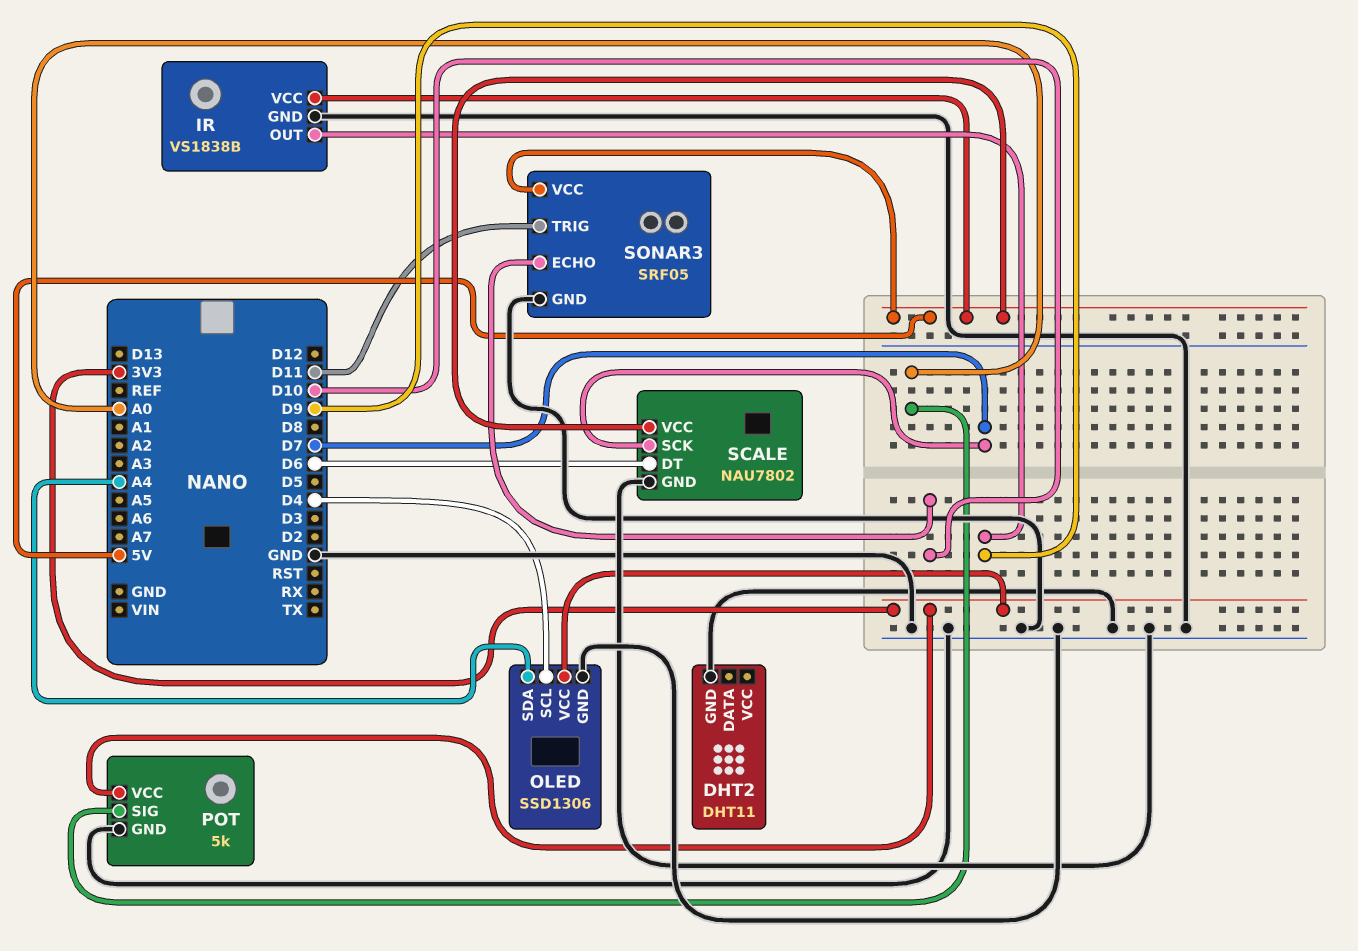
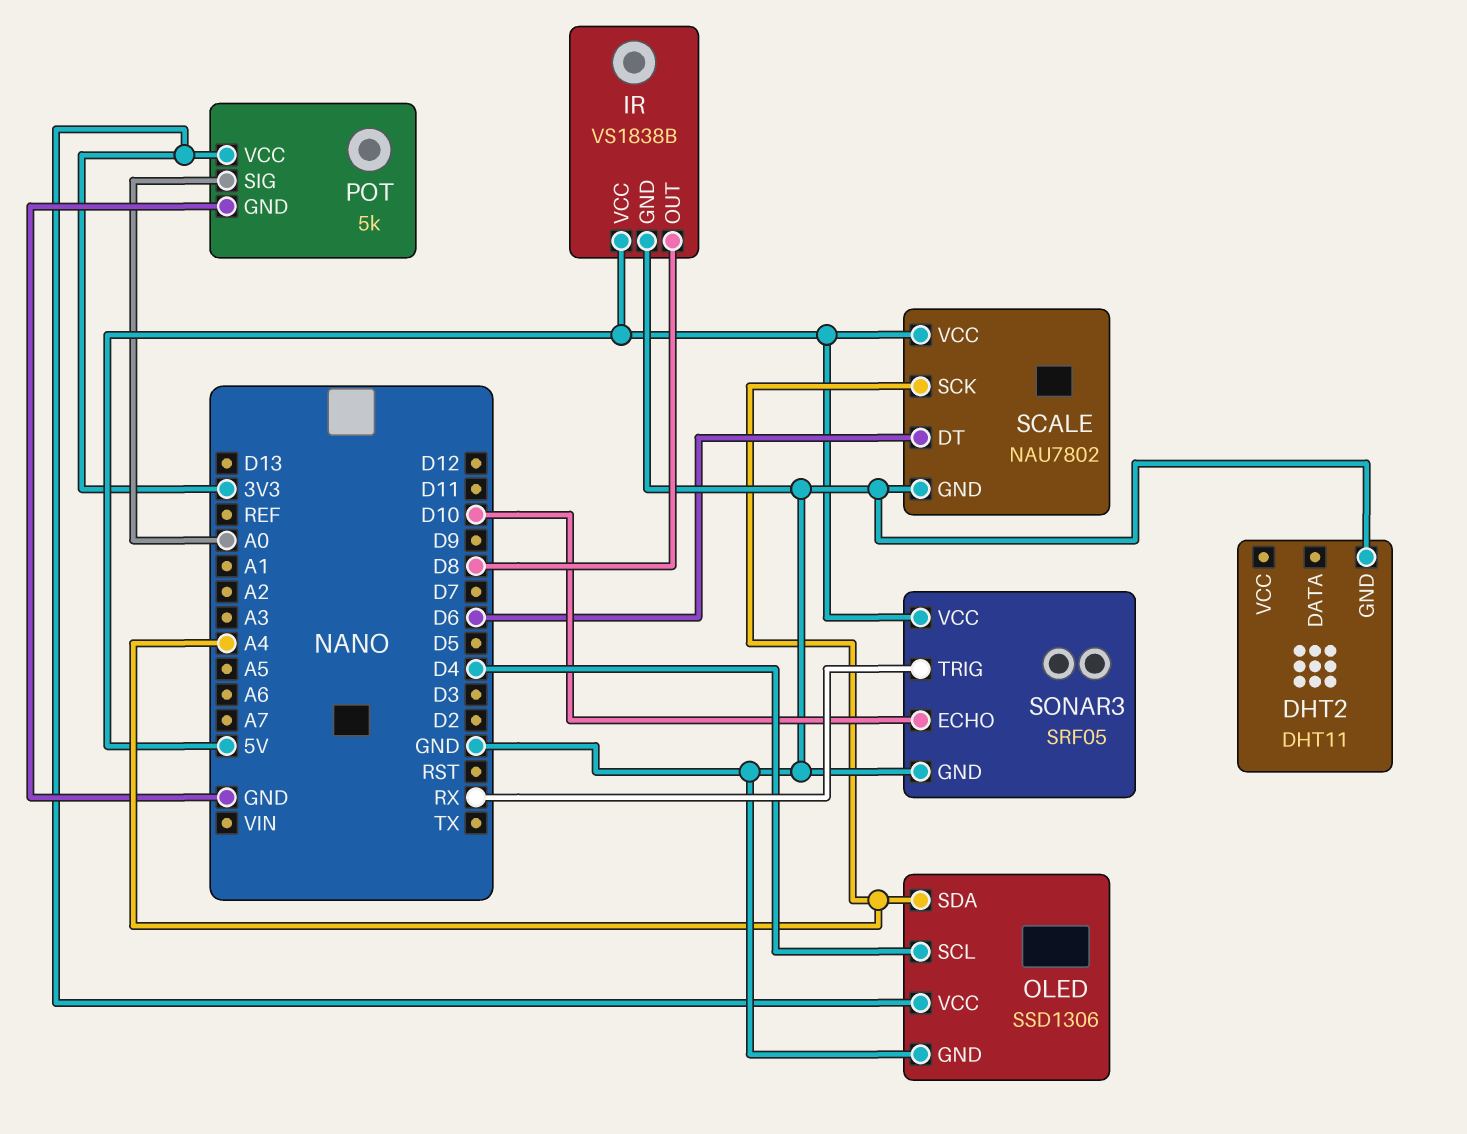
IR pin OUT: D9 -> D8
SCALE pin SCK: D7 -> A4
SONAR3 pin TRIG: D11 -> RX

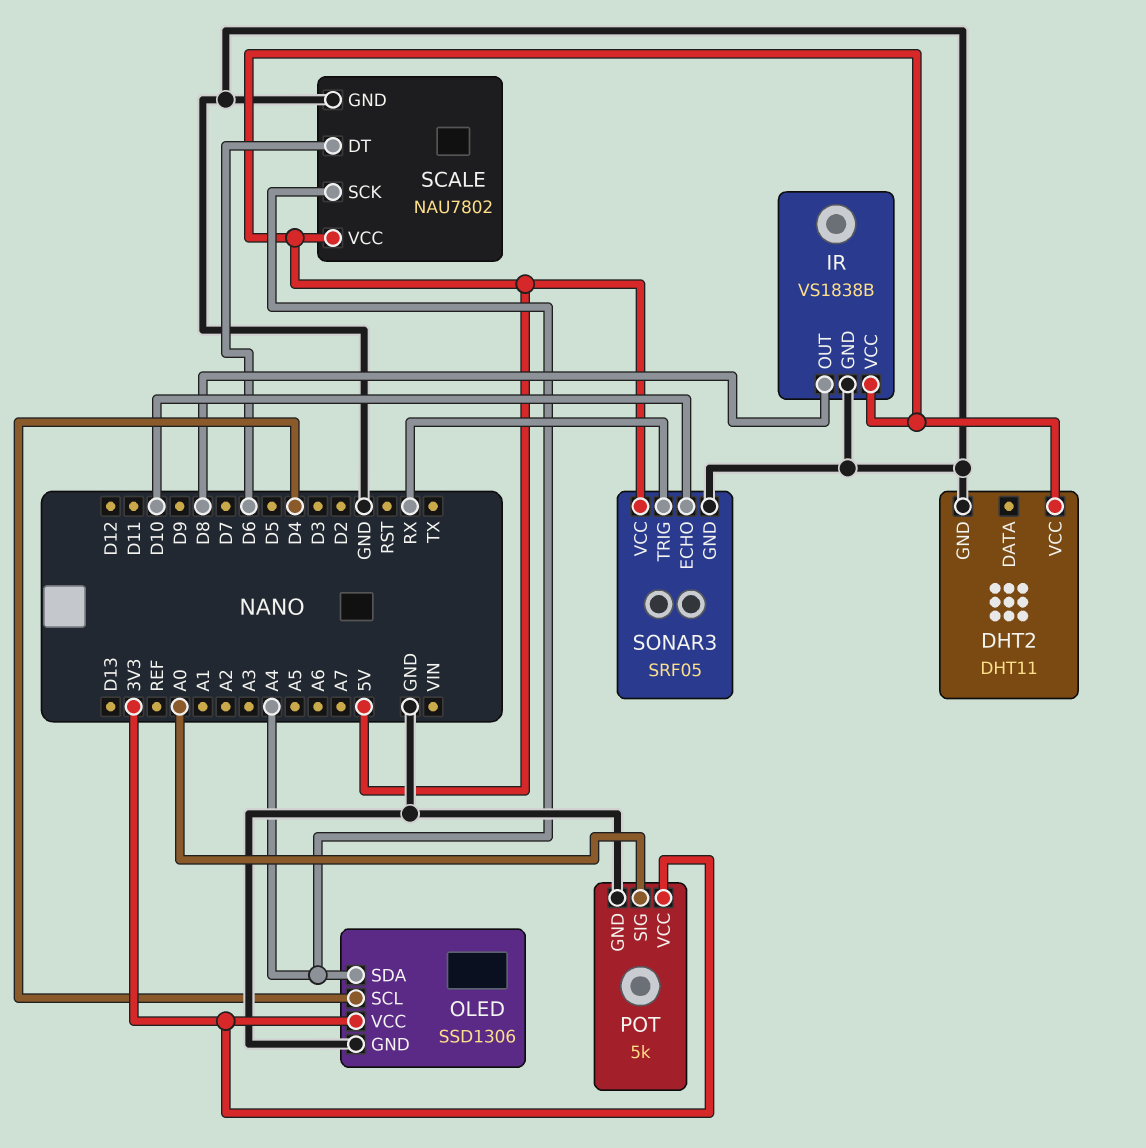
DHT2 pin VCC: none -> 5V

